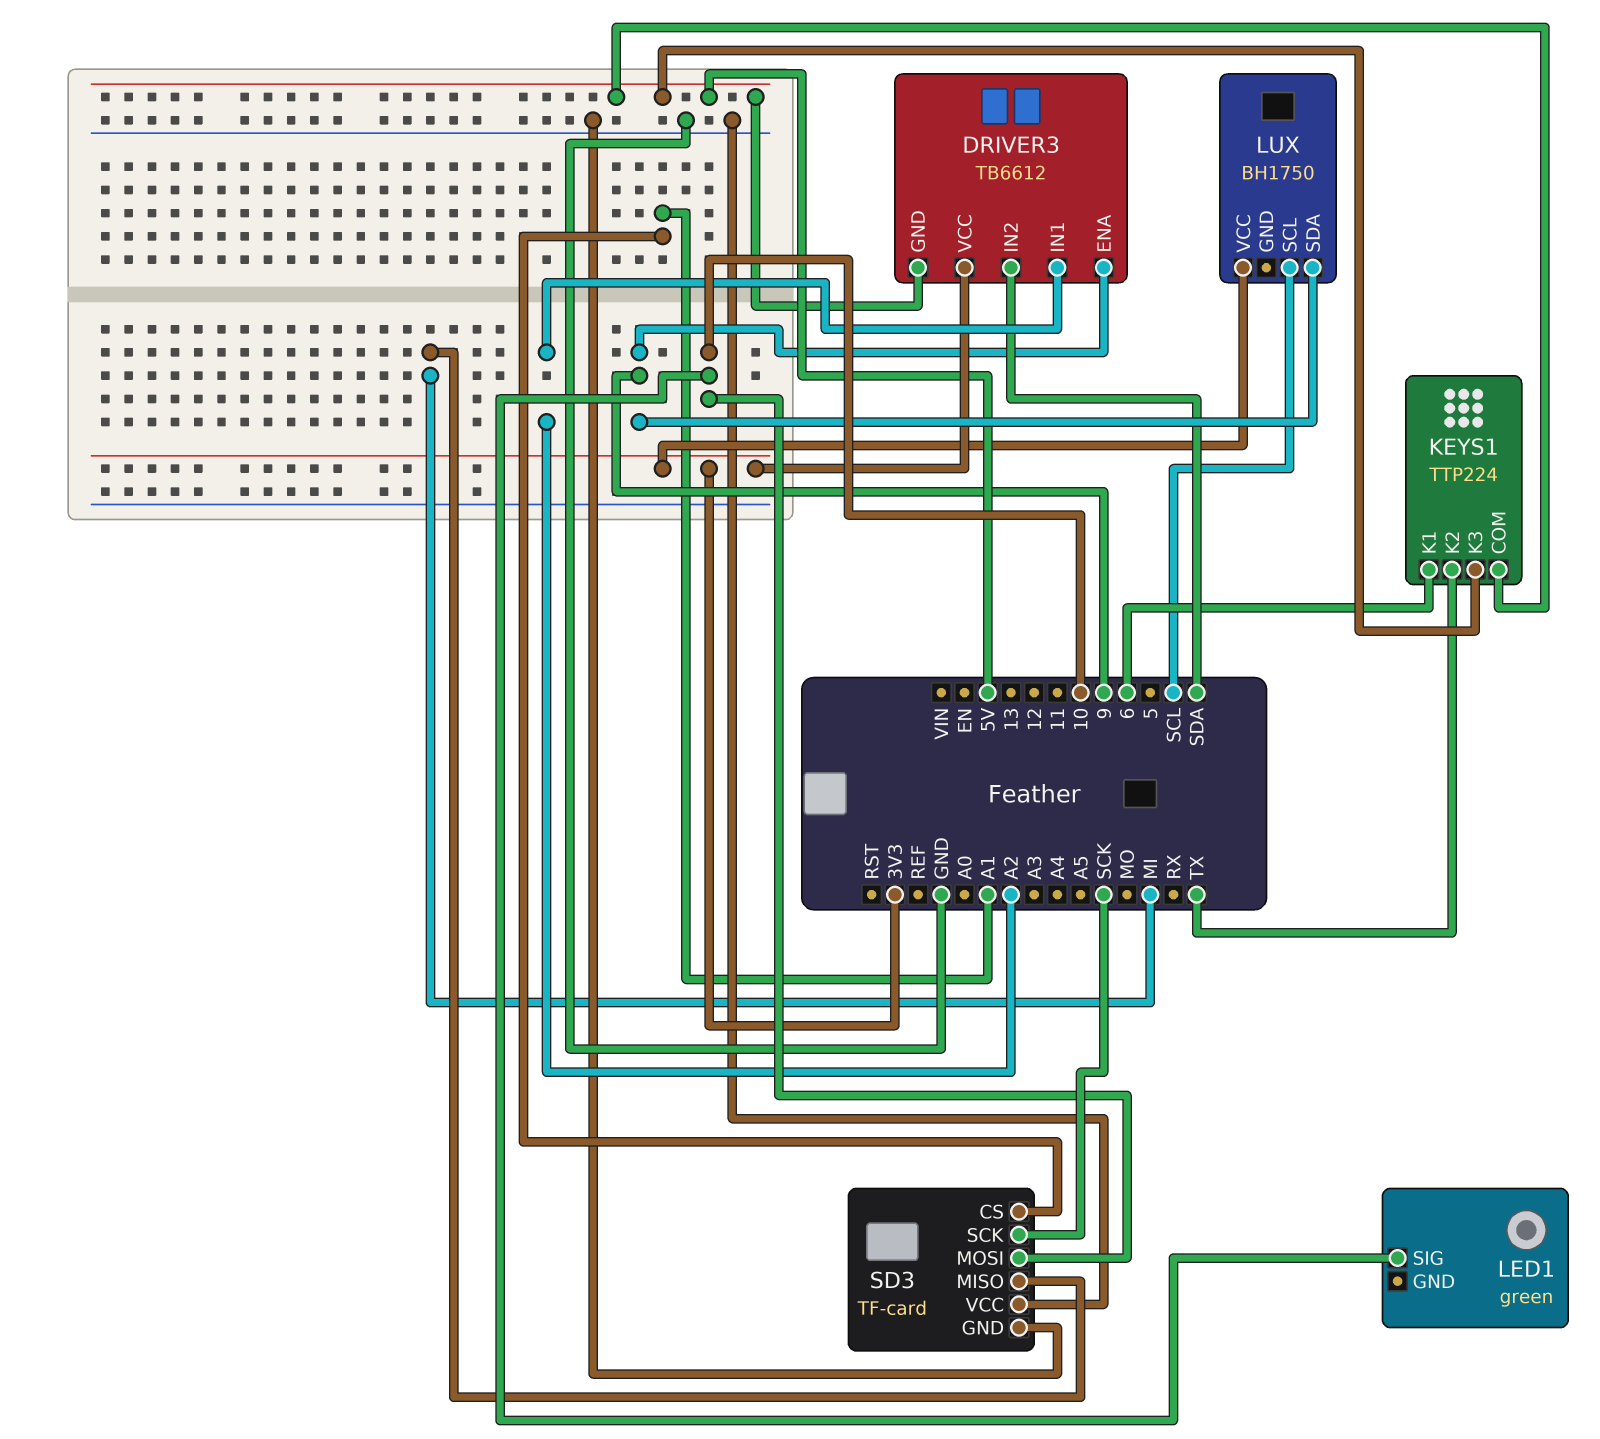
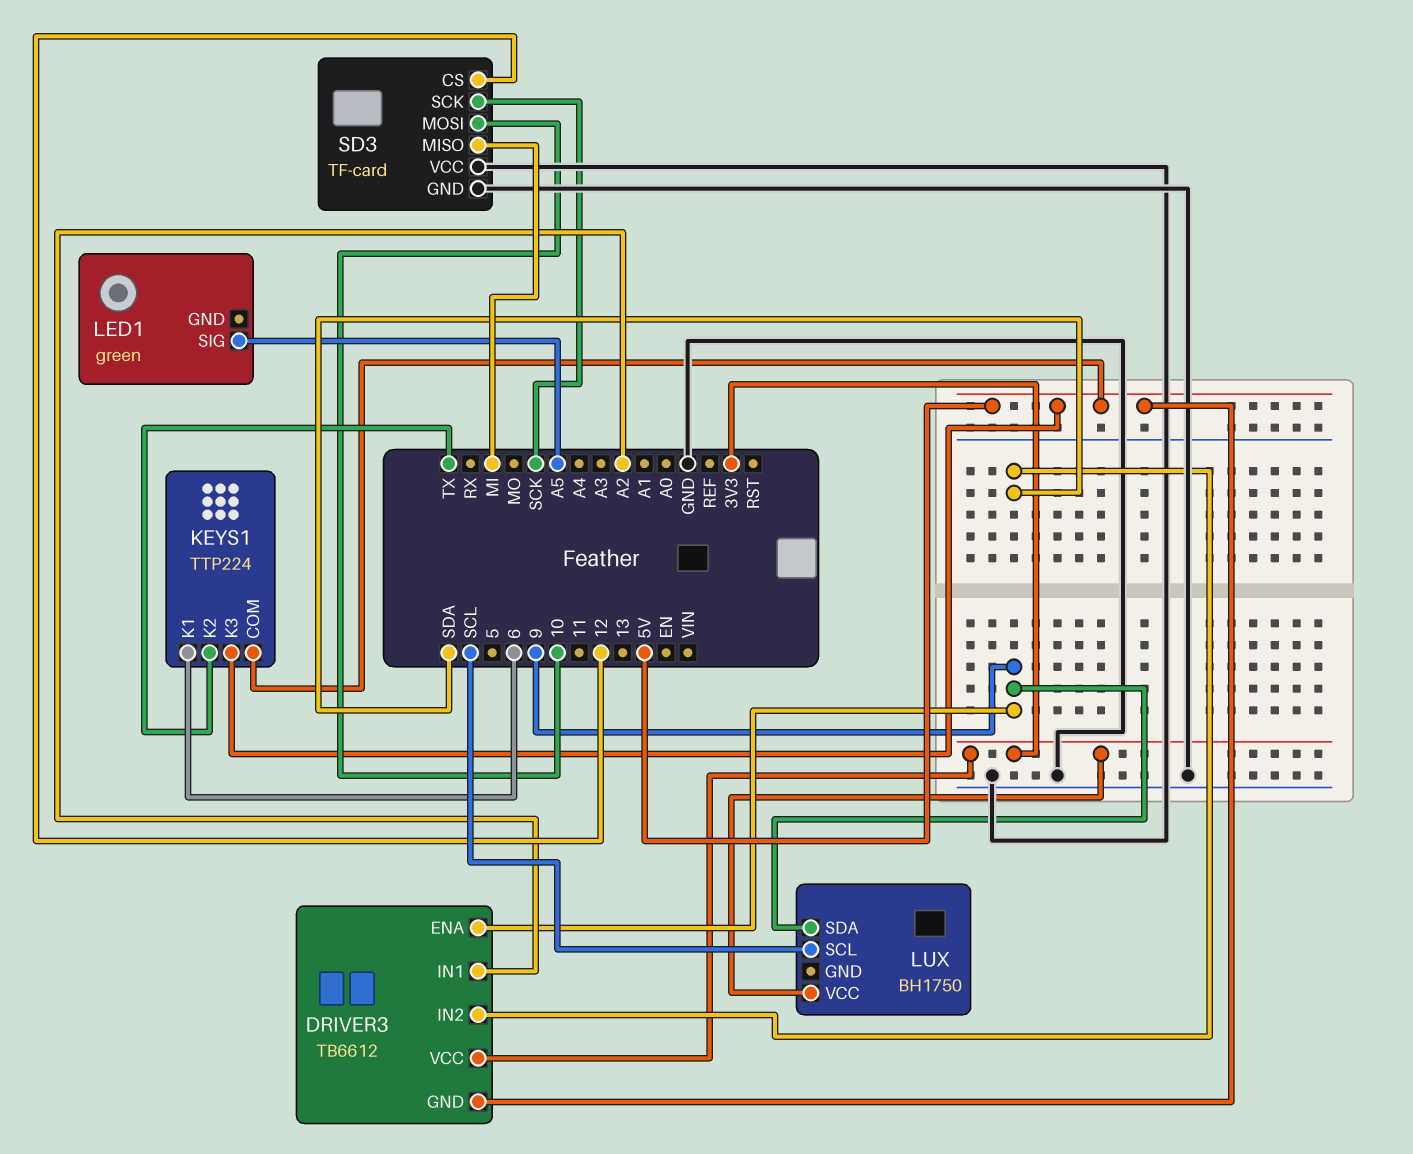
LED1 pin SIG: 10 -> A5
SD3 pin CS: A1 -> 12

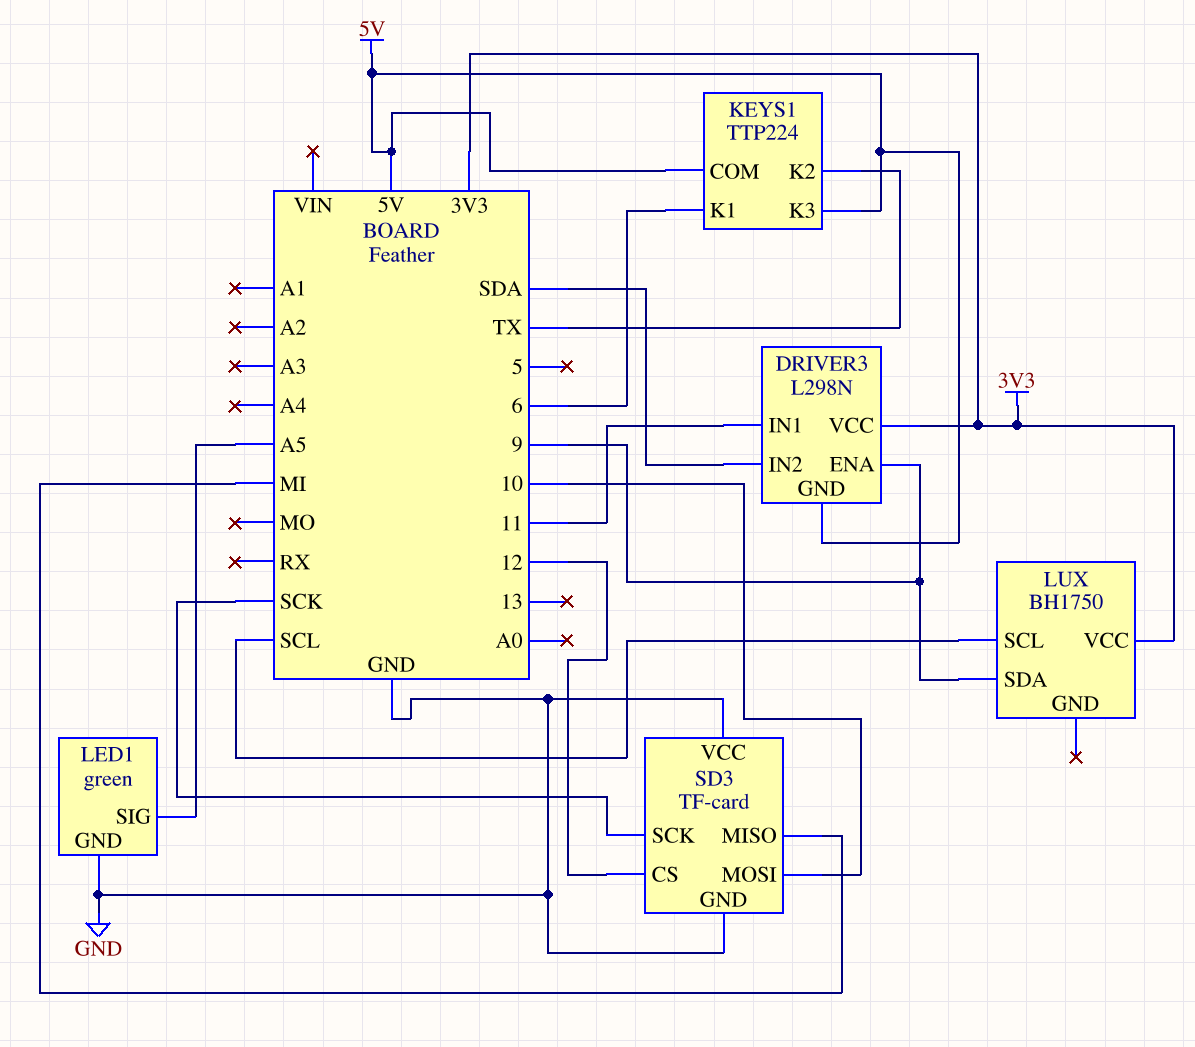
DRIVER3: TB6612 -> L298N
DRIVER3 pin IN1: A2 -> 11
LED1 pin GND: none -> GND

